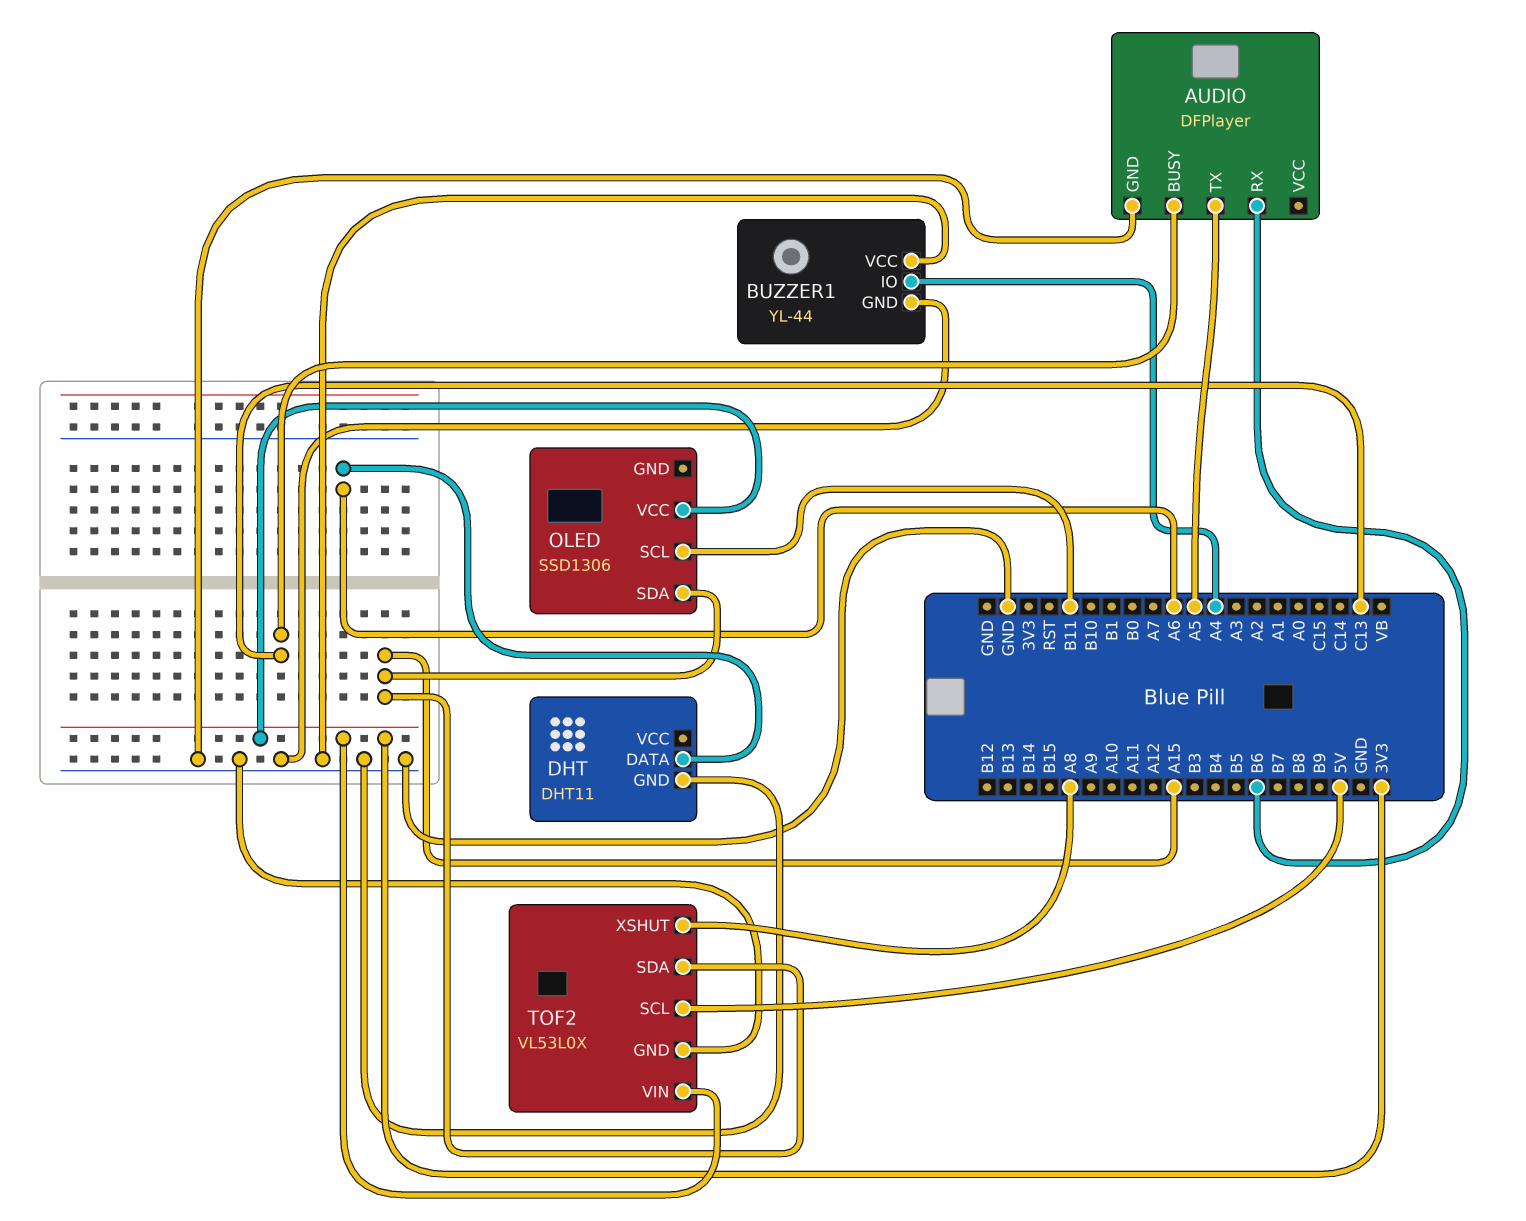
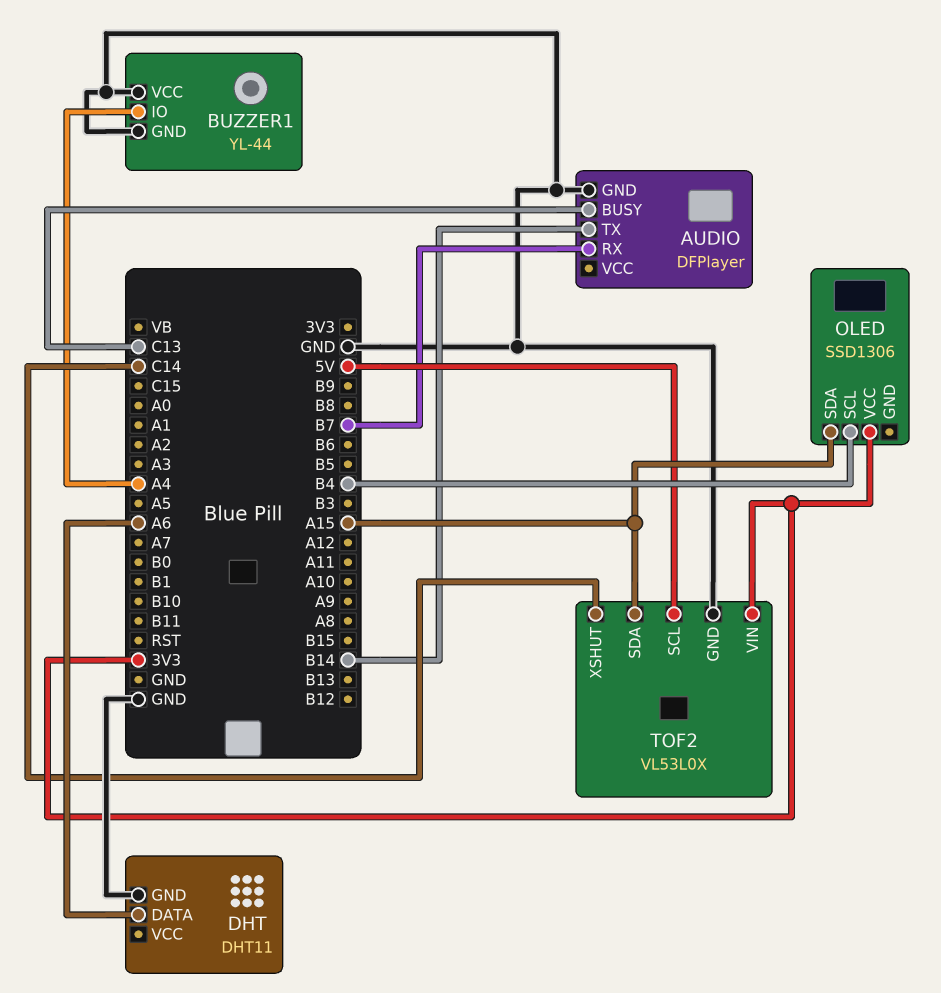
AUDIO pin RX: B6 -> B7
AUDIO pin TX: A5 -> B14
OLED pin SCL: B11 -> B4
TOF2 pin XSHUT: A8 -> C14

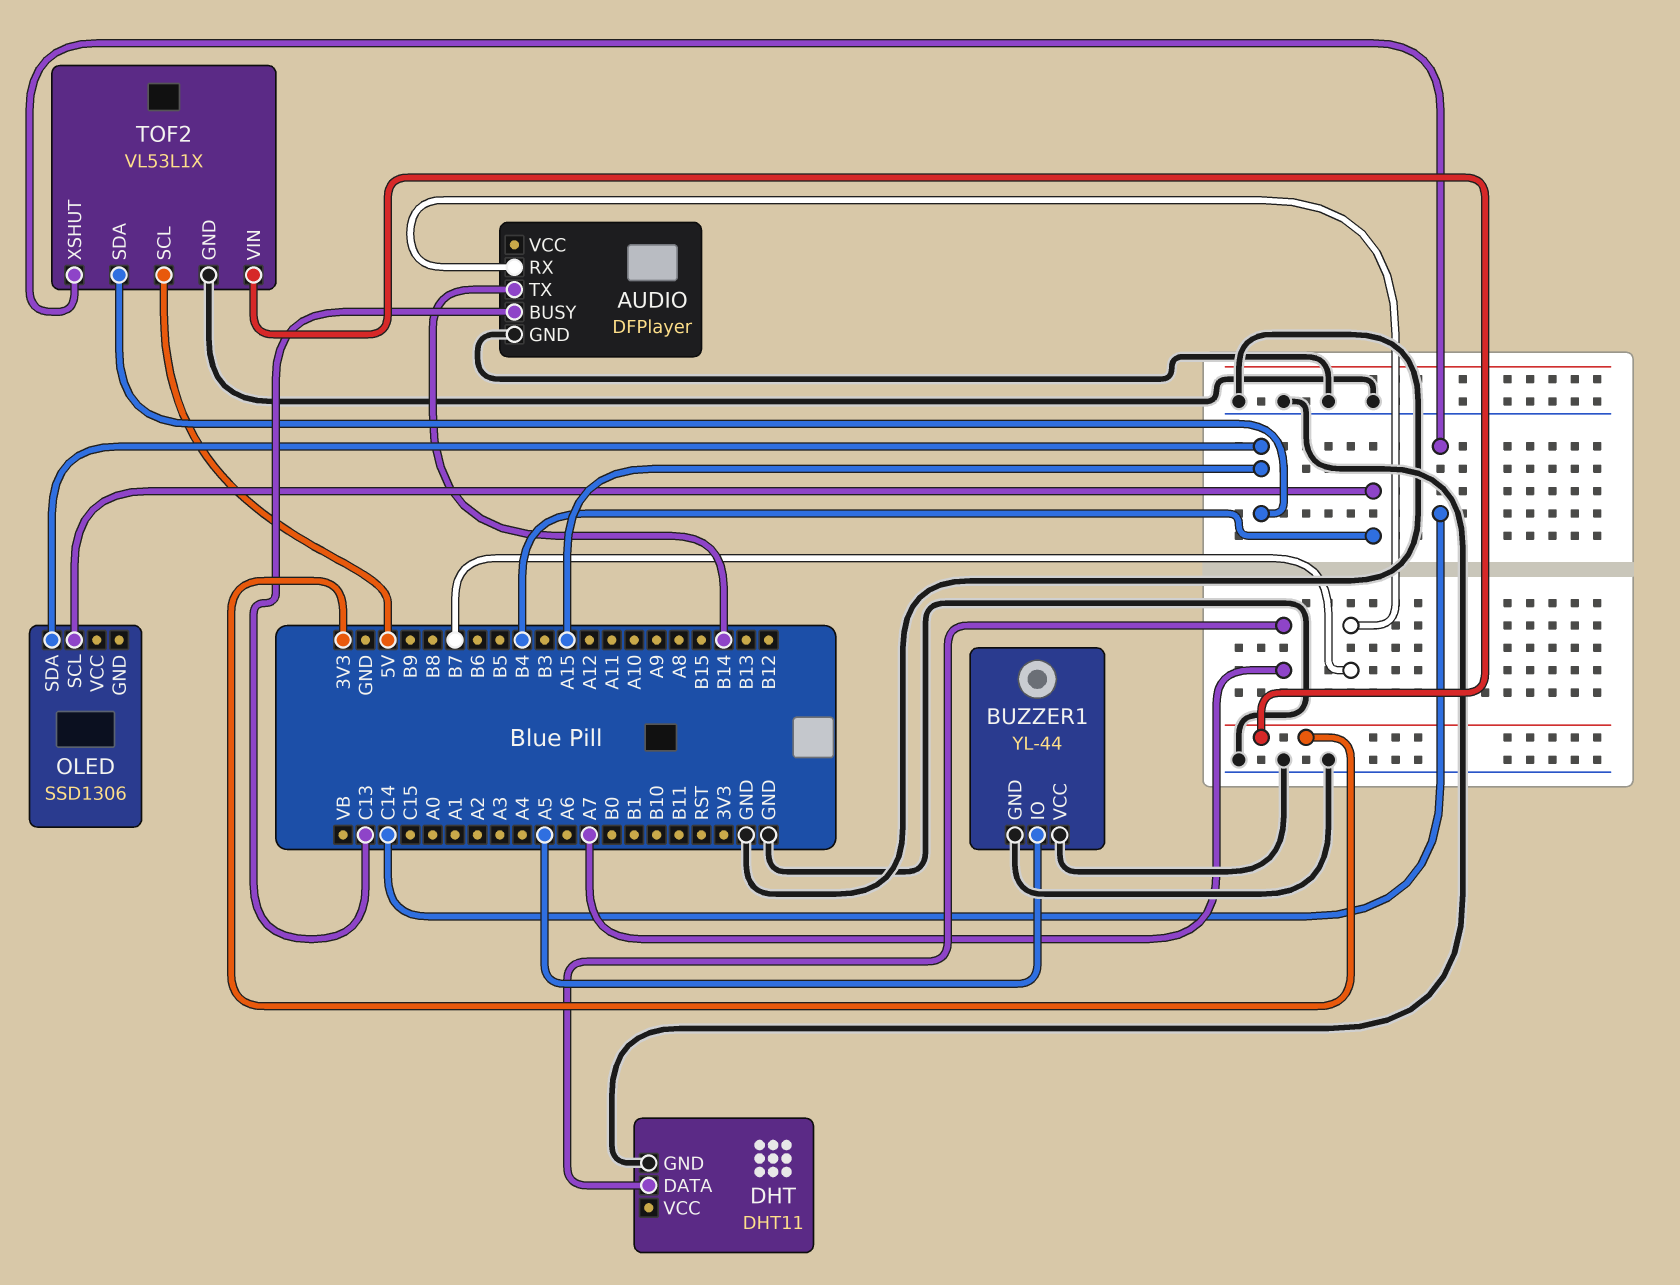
BUZZER1 pin IO: A4 -> A5
DHT pin DATA: A6 -> A7
OLED pin VCC: 3V3 -> none
TOF2: VL53L0X -> VL53L1X

